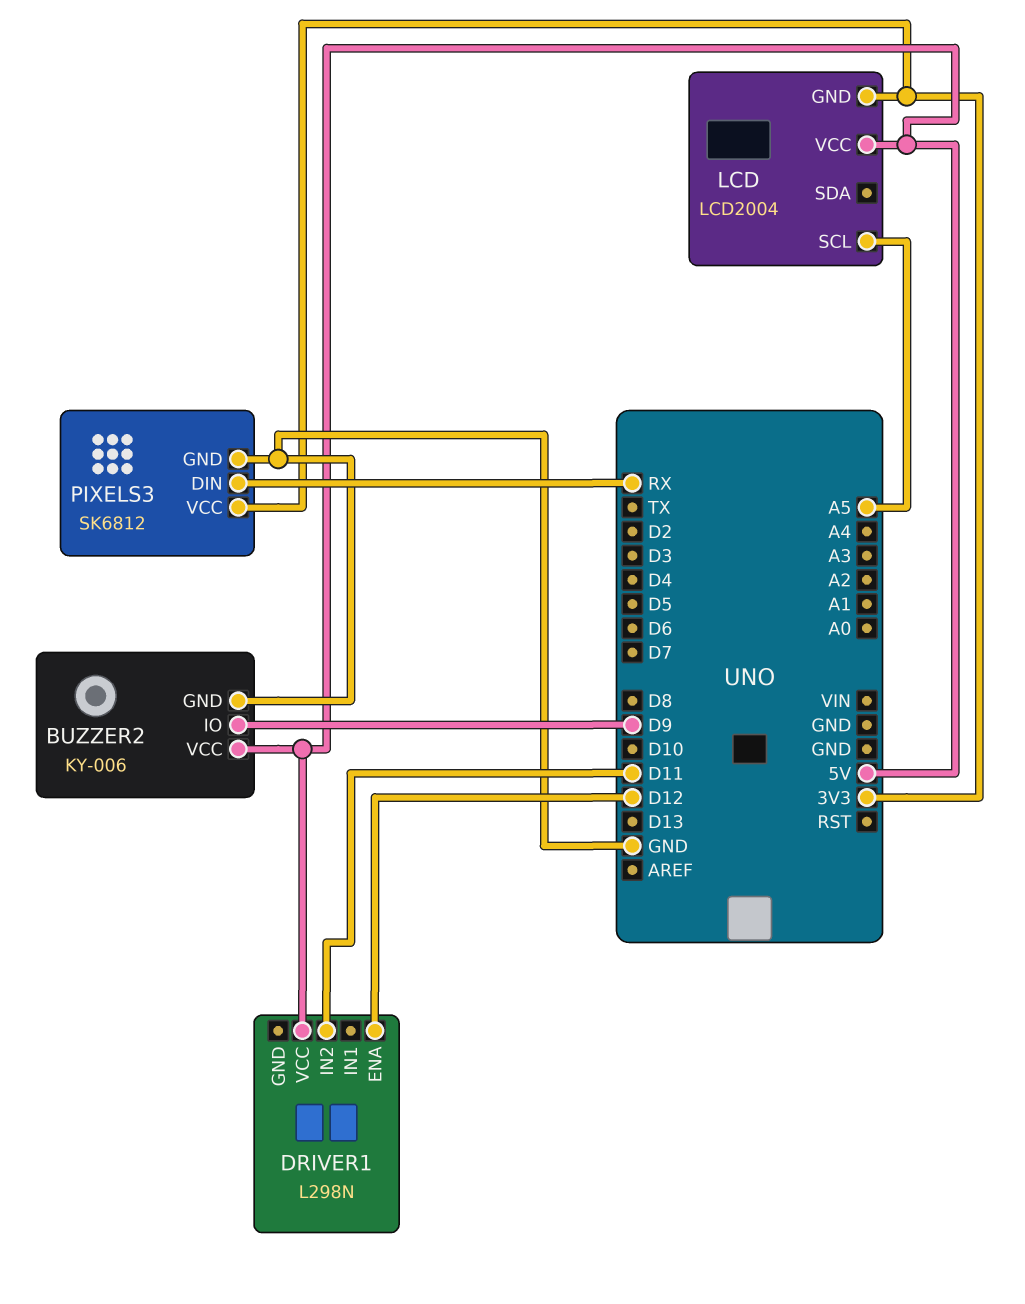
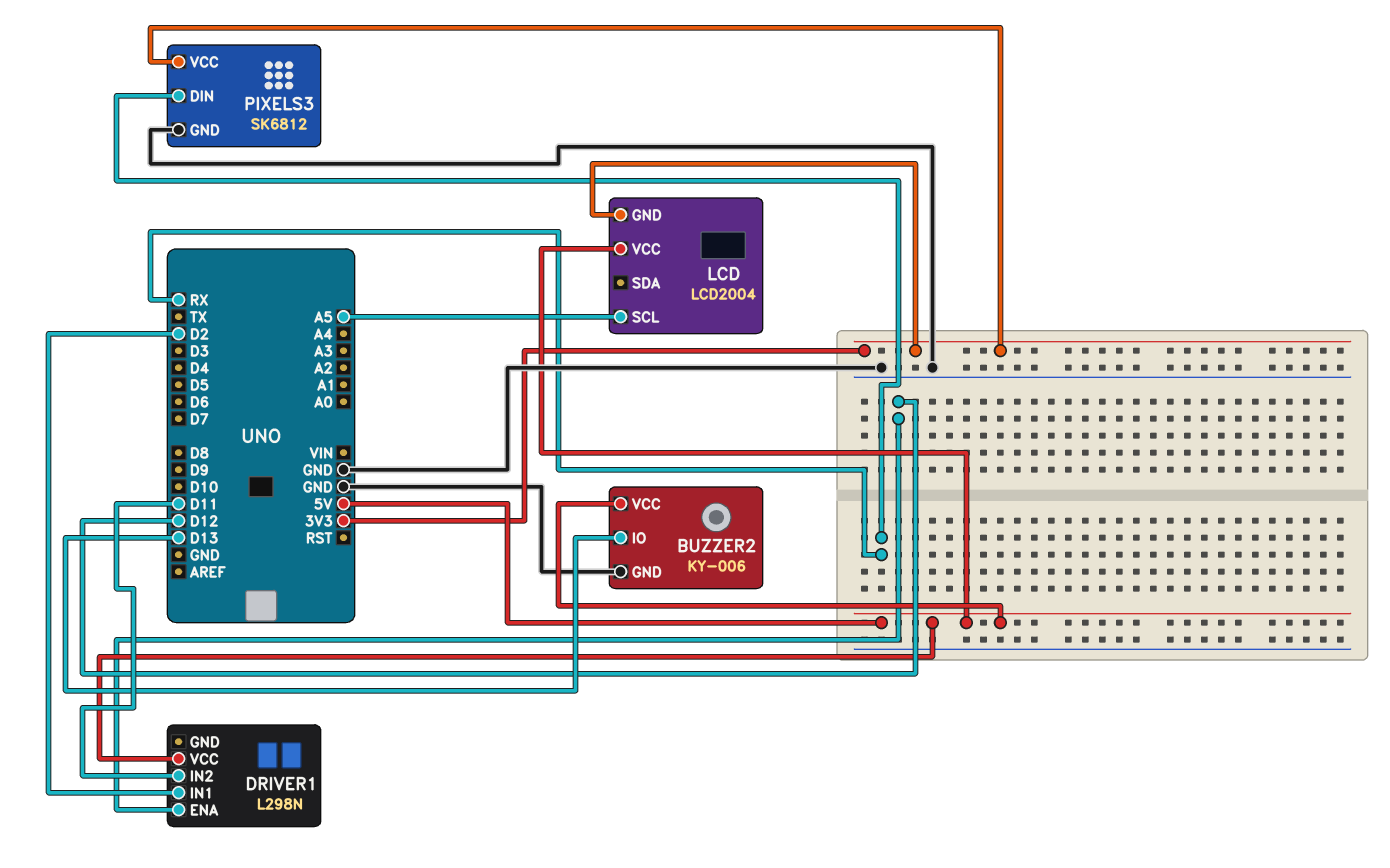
BUZZER2 pin IO: D9 -> D13
DRIVER1 pin IN1: none -> D2

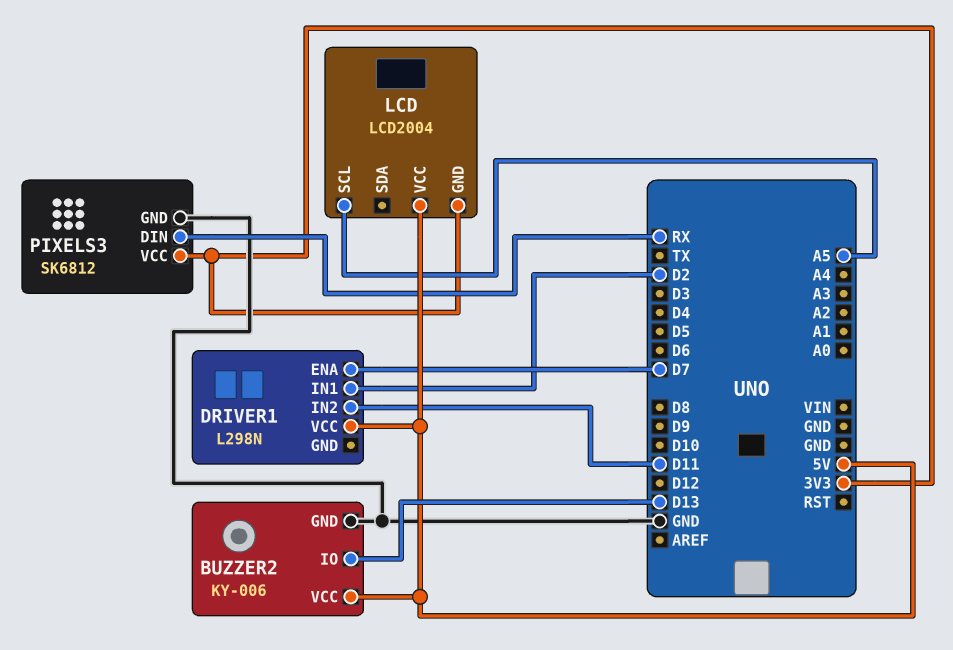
DRIVER1 pin ENA: D12 -> D7

